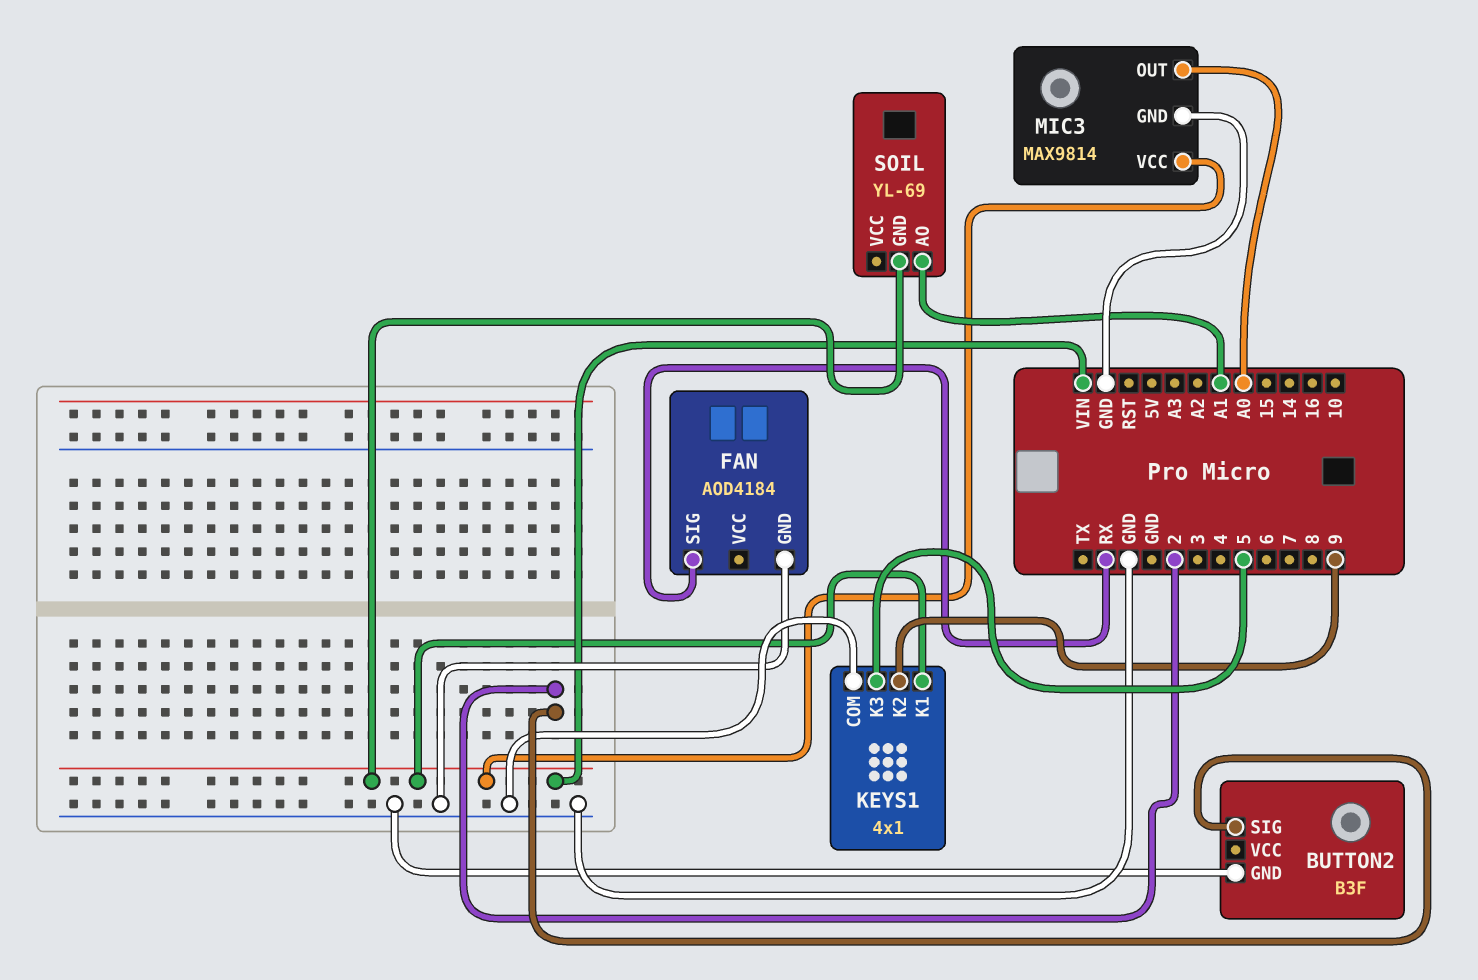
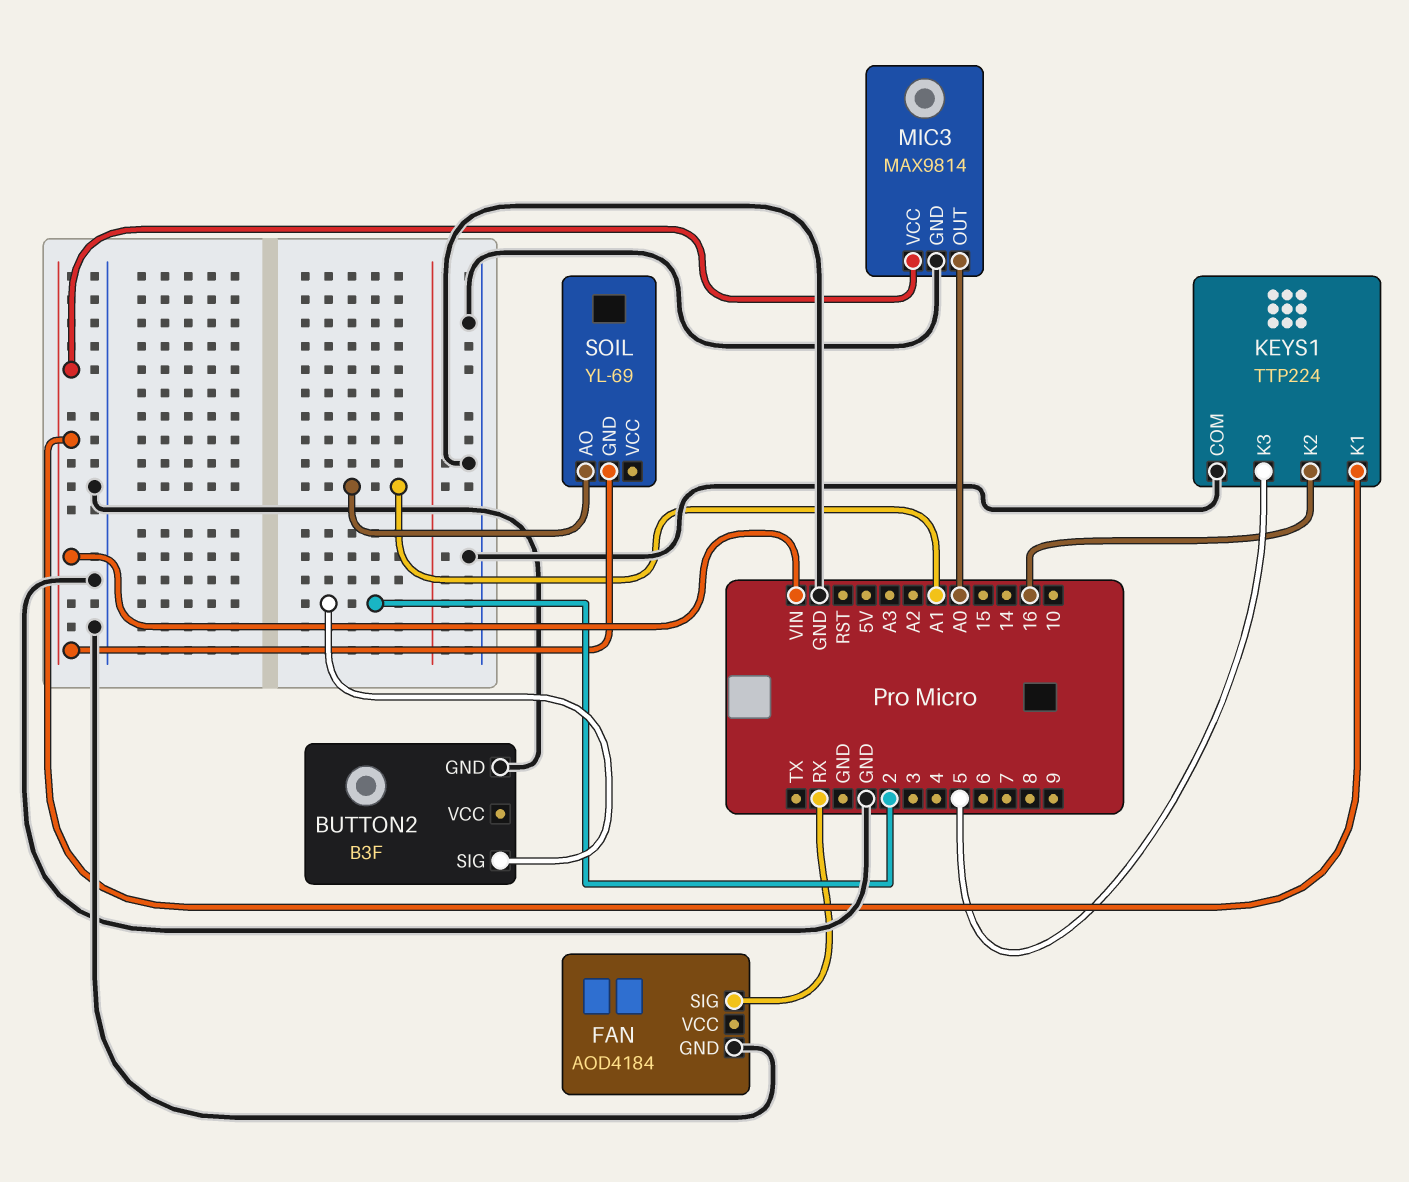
KEYS1: 4x1 -> TTP224
KEYS1 pin K2: 9 -> 16

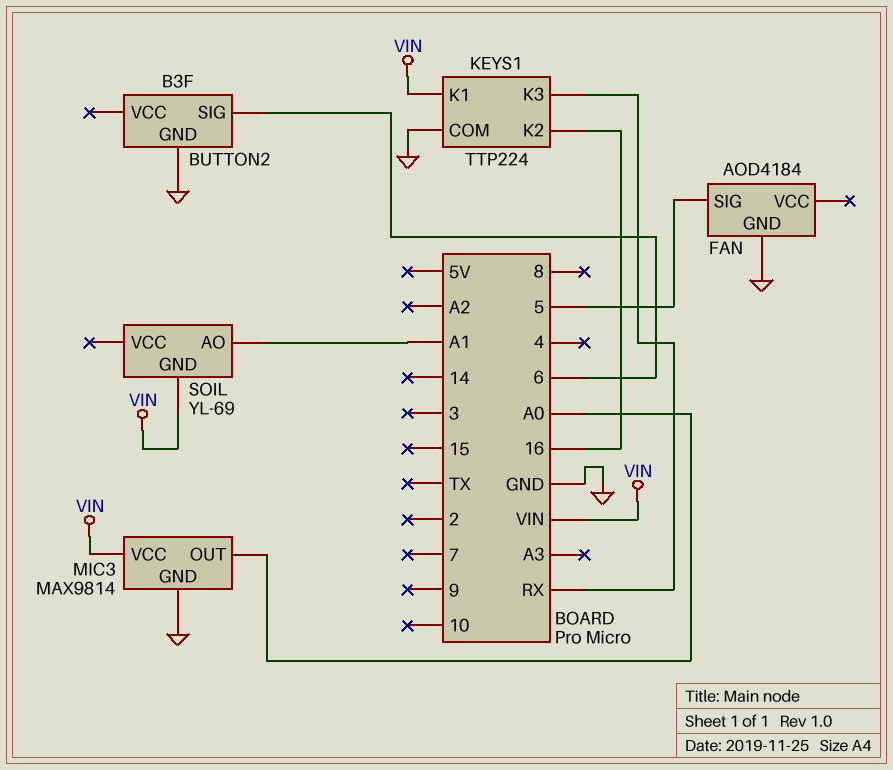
BUTTON2 pin SIG: 2 -> 6
FAN pin SIG: RX -> 5
KEYS1 pin K3: 5 -> RX

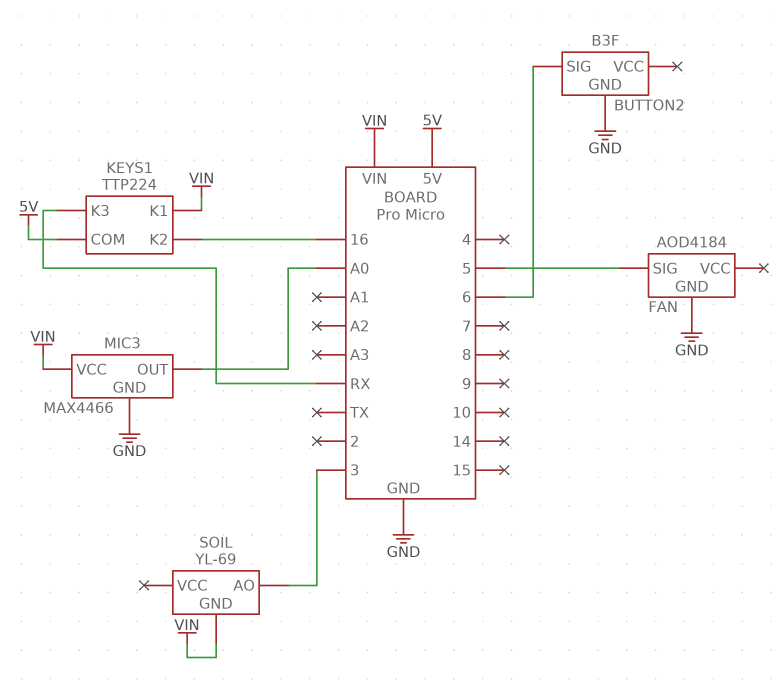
KEYS1 pin COM: GND -> 5V
MIC3: MAX9814 -> MAX4466
SOIL pin AO: A1 -> 3

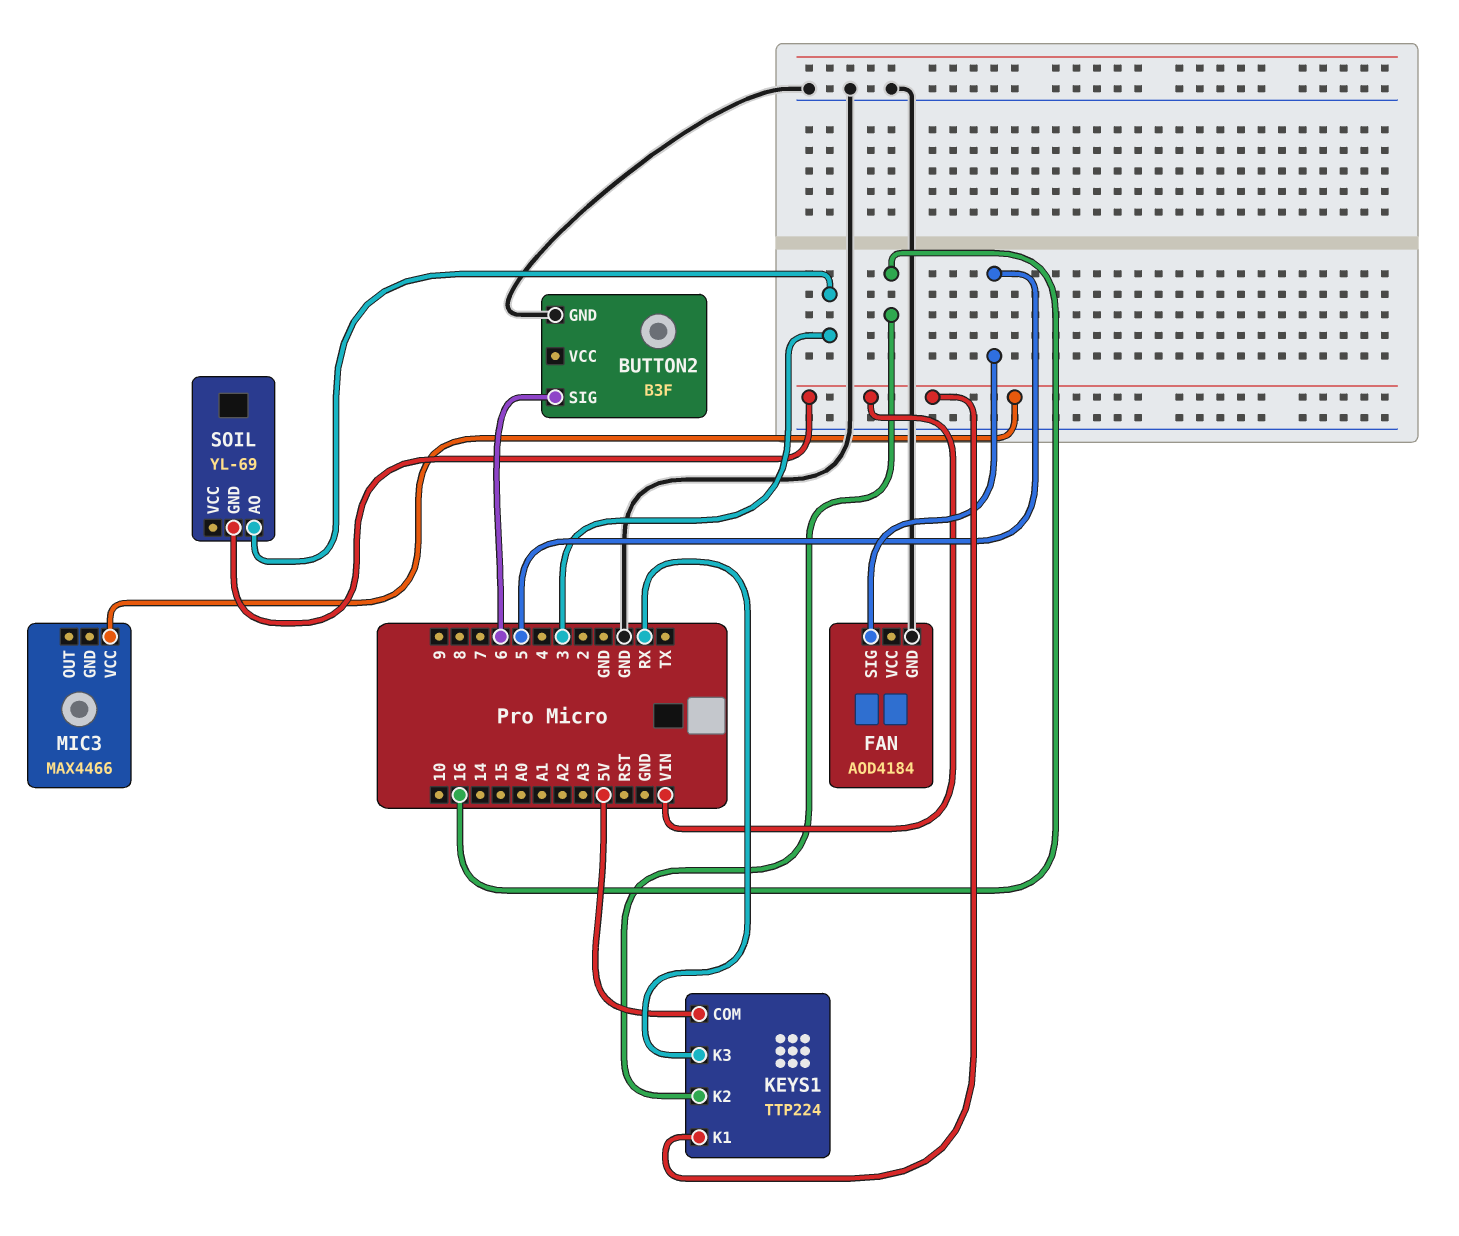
MIC3 pin GND: GND -> none
MIC3 pin OUT: A0 -> none

